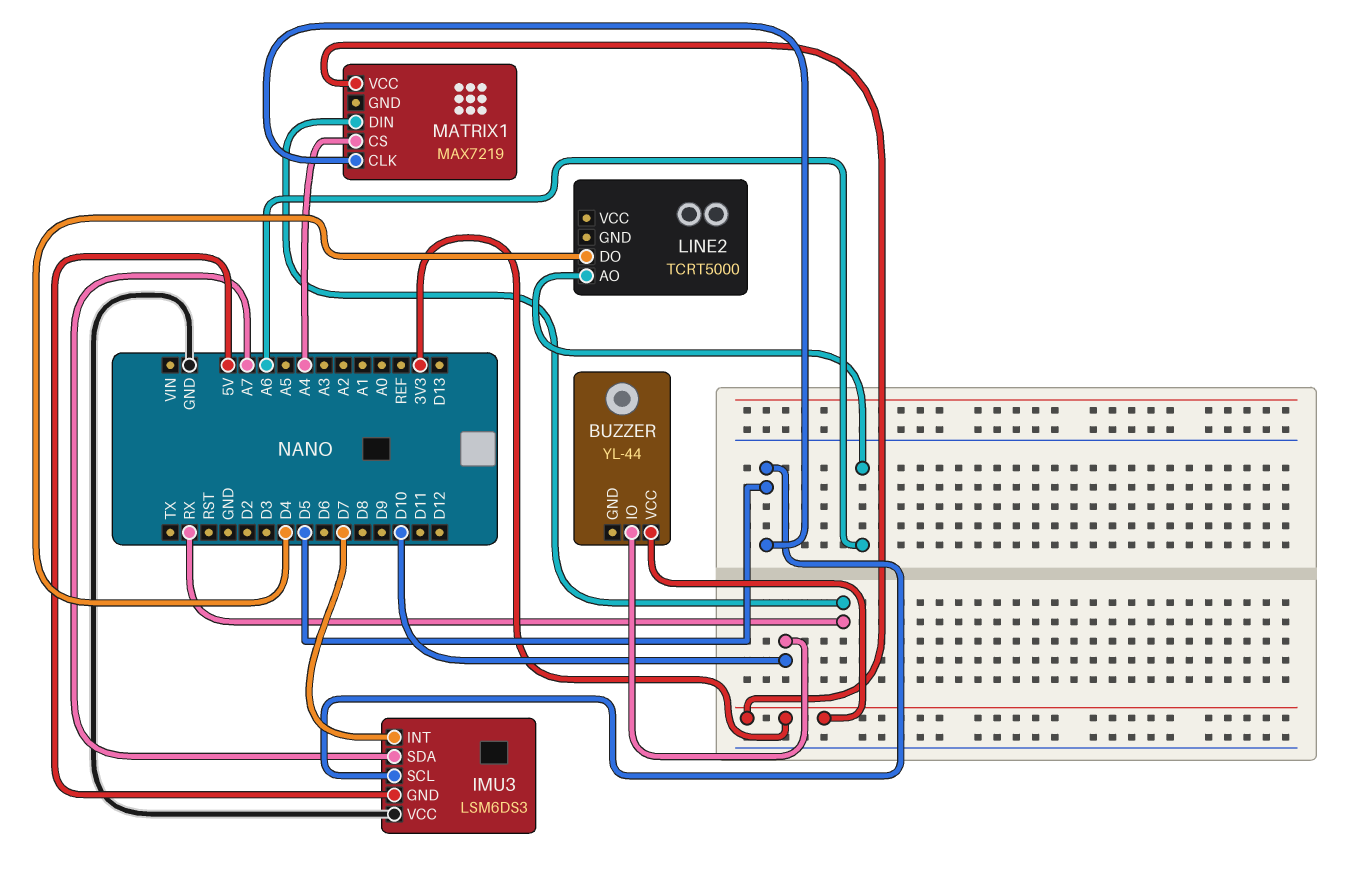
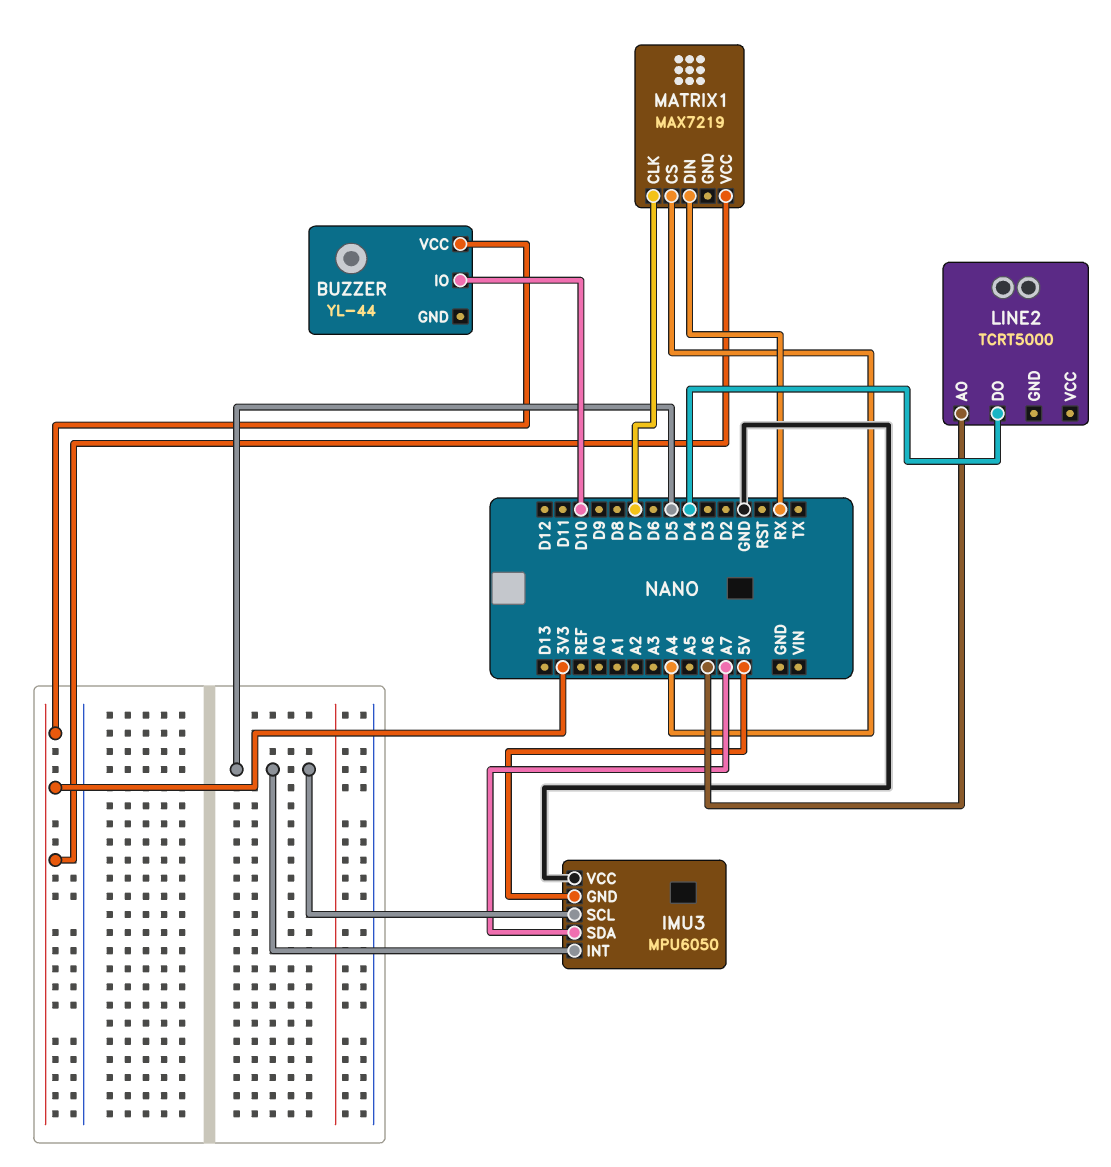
IMU3: LSM6DS3 -> MPU6050
IMU3 pin INT: D7 -> D5
MATRIX1 pin CLK: D5 -> D7

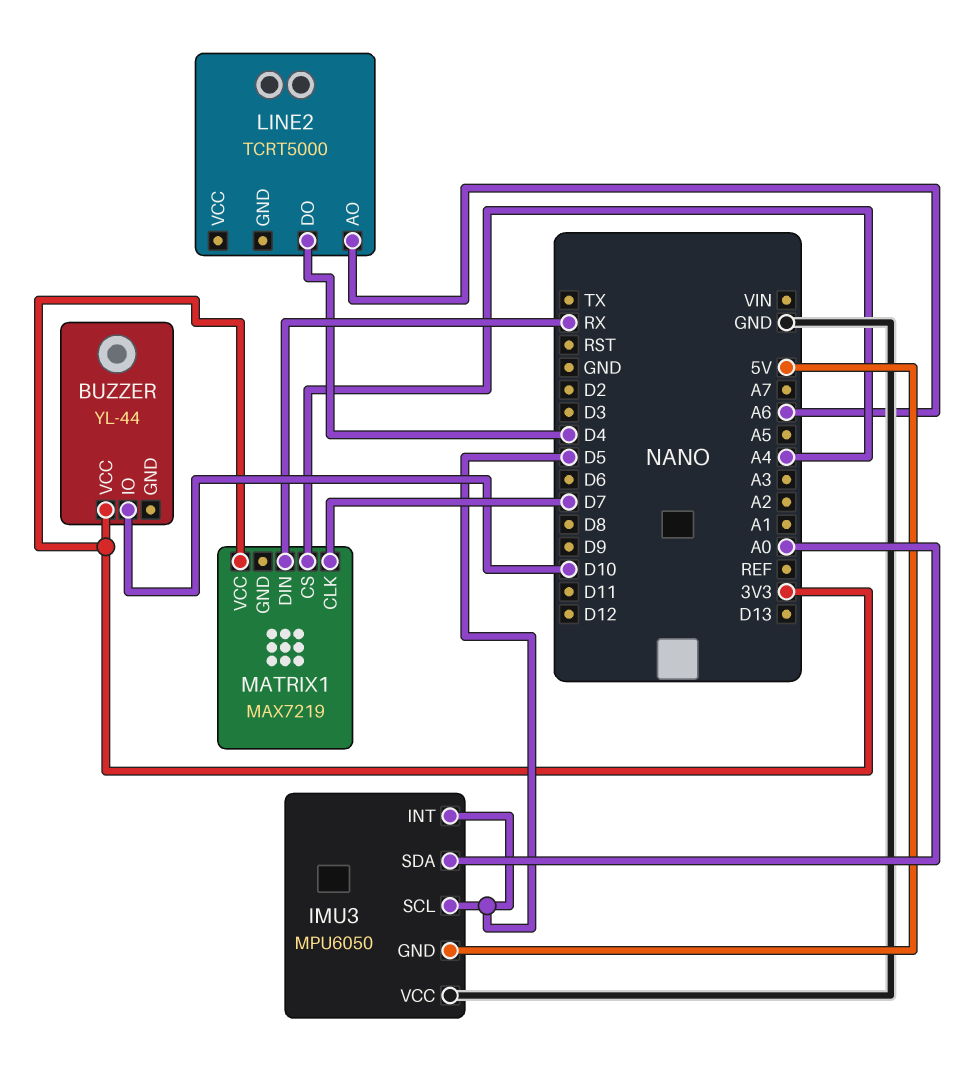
IMU3 pin SDA: A7 -> A0

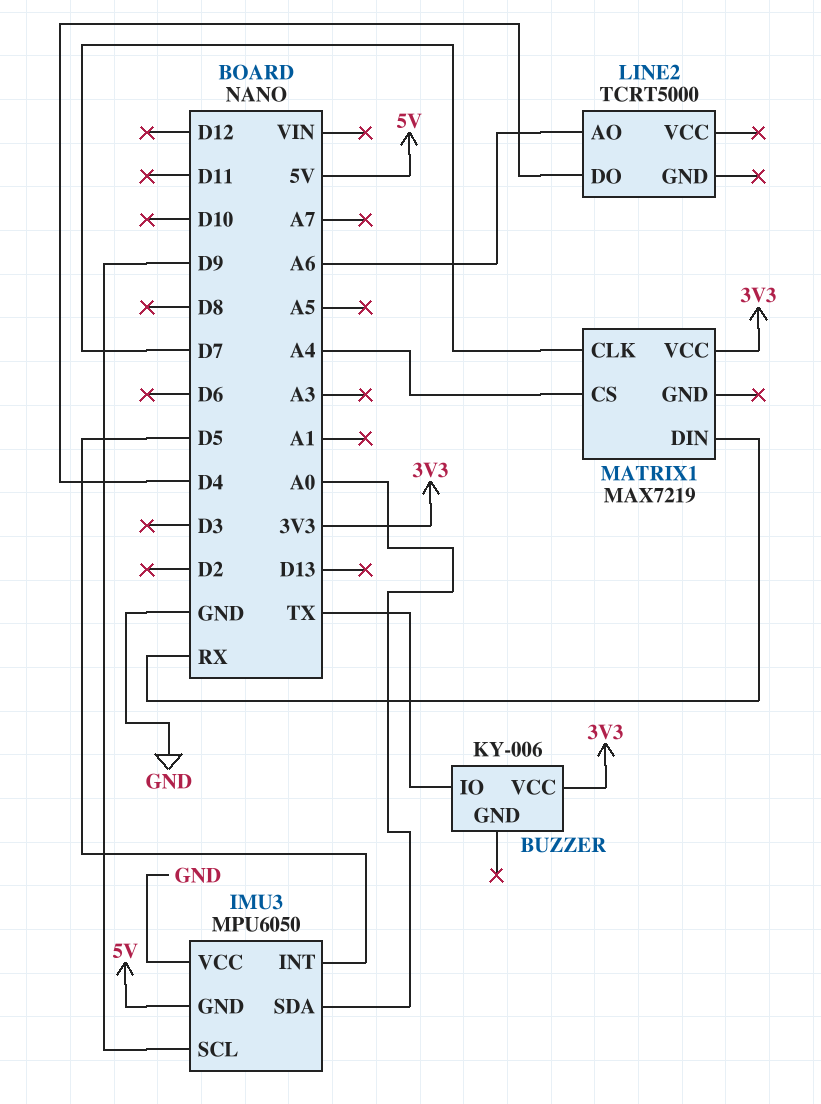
BUZZER: YL-44 -> KY-006
BUZZER pin IO: D10 -> TX
IMU3 pin SCL: D5 -> D9

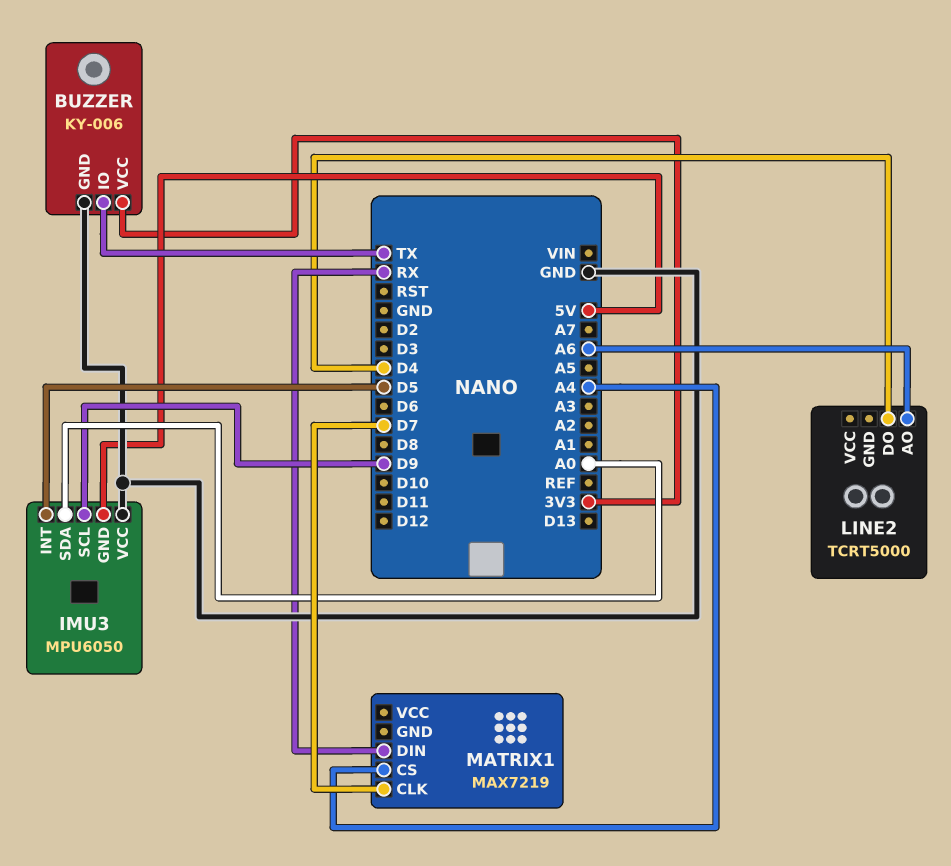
BUZZER pin GND: none -> GND
MATRIX1 pin VCC: 3V3 -> none

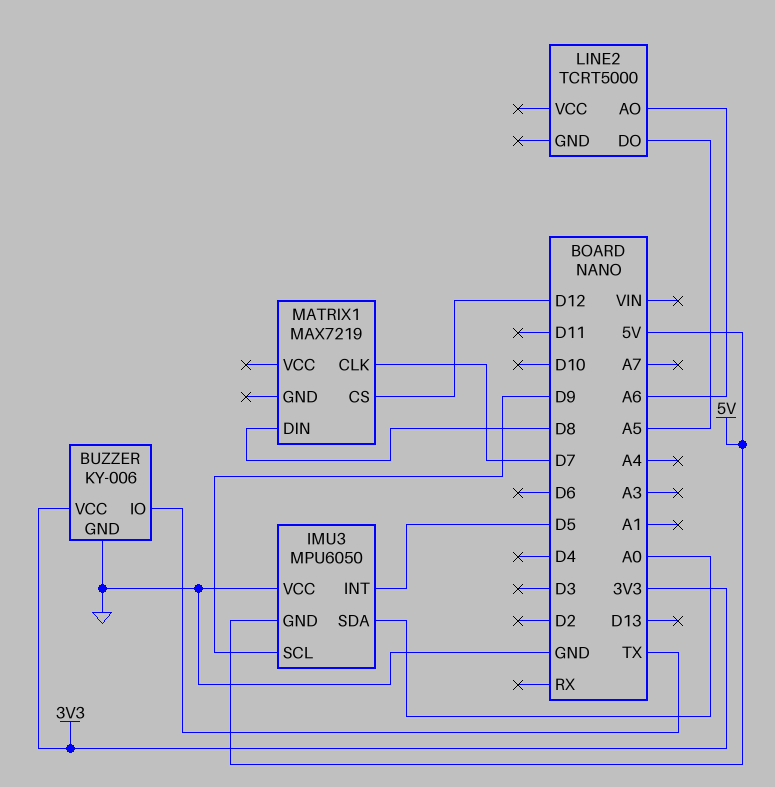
LINE2 pin DO: D4 -> A5
MATRIX1 pin CS: A4 -> D12
MATRIX1 pin DIN: RX -> D8

